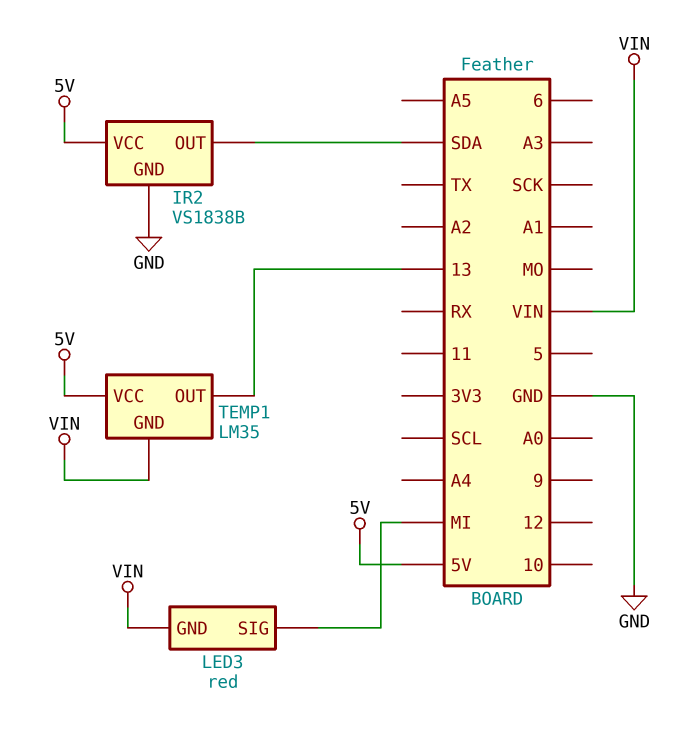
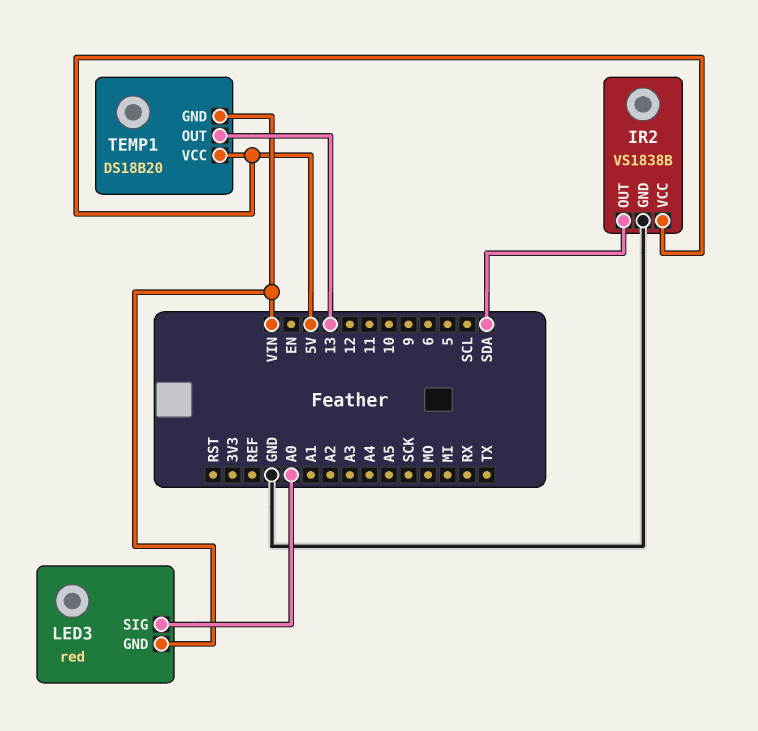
LED3 pin SIG: MI -> A0
TEMP1: LM35 -> DS18B20

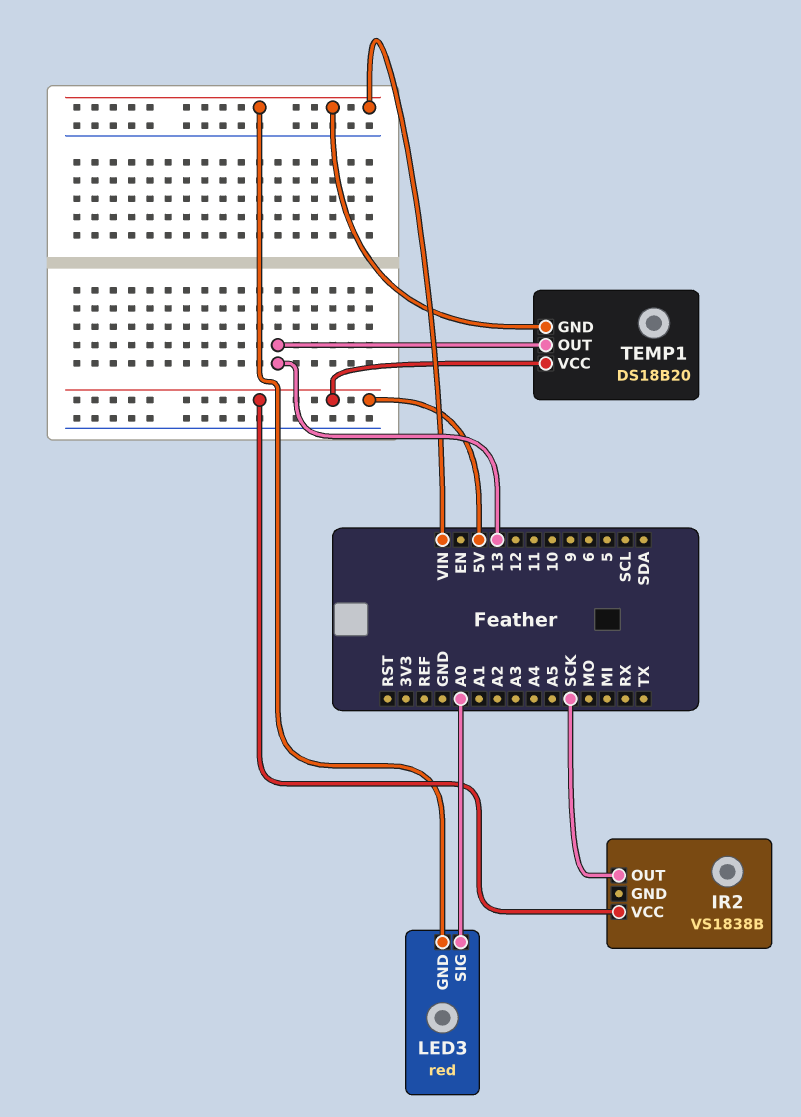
IR2 pin GND: GND -> none
IR2 pin OUT: SDA -> SCK

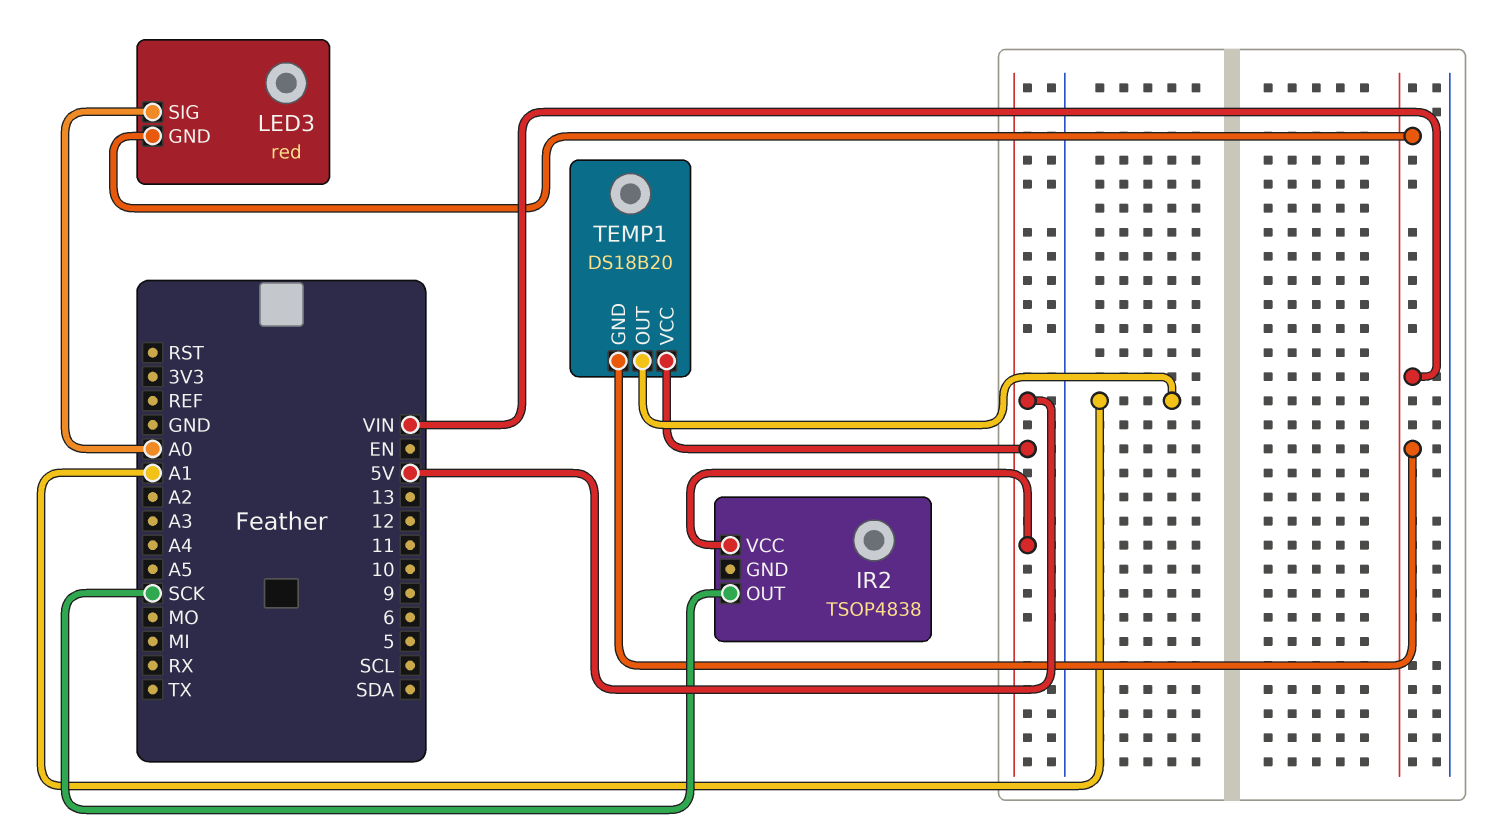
IR2: VS1838B -> TSOP4838
TEMP1 pin OUT: 13 -> A1

